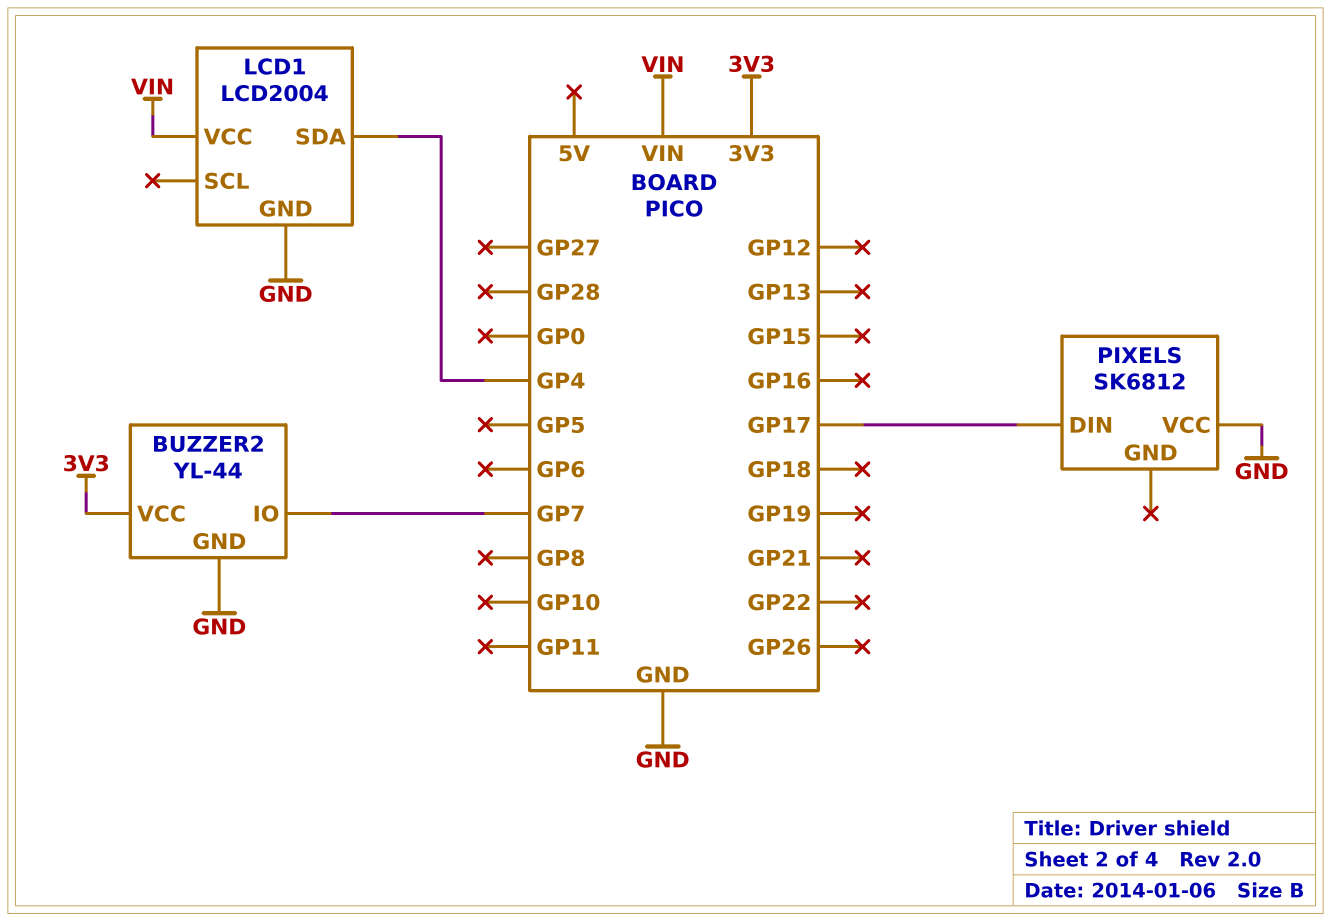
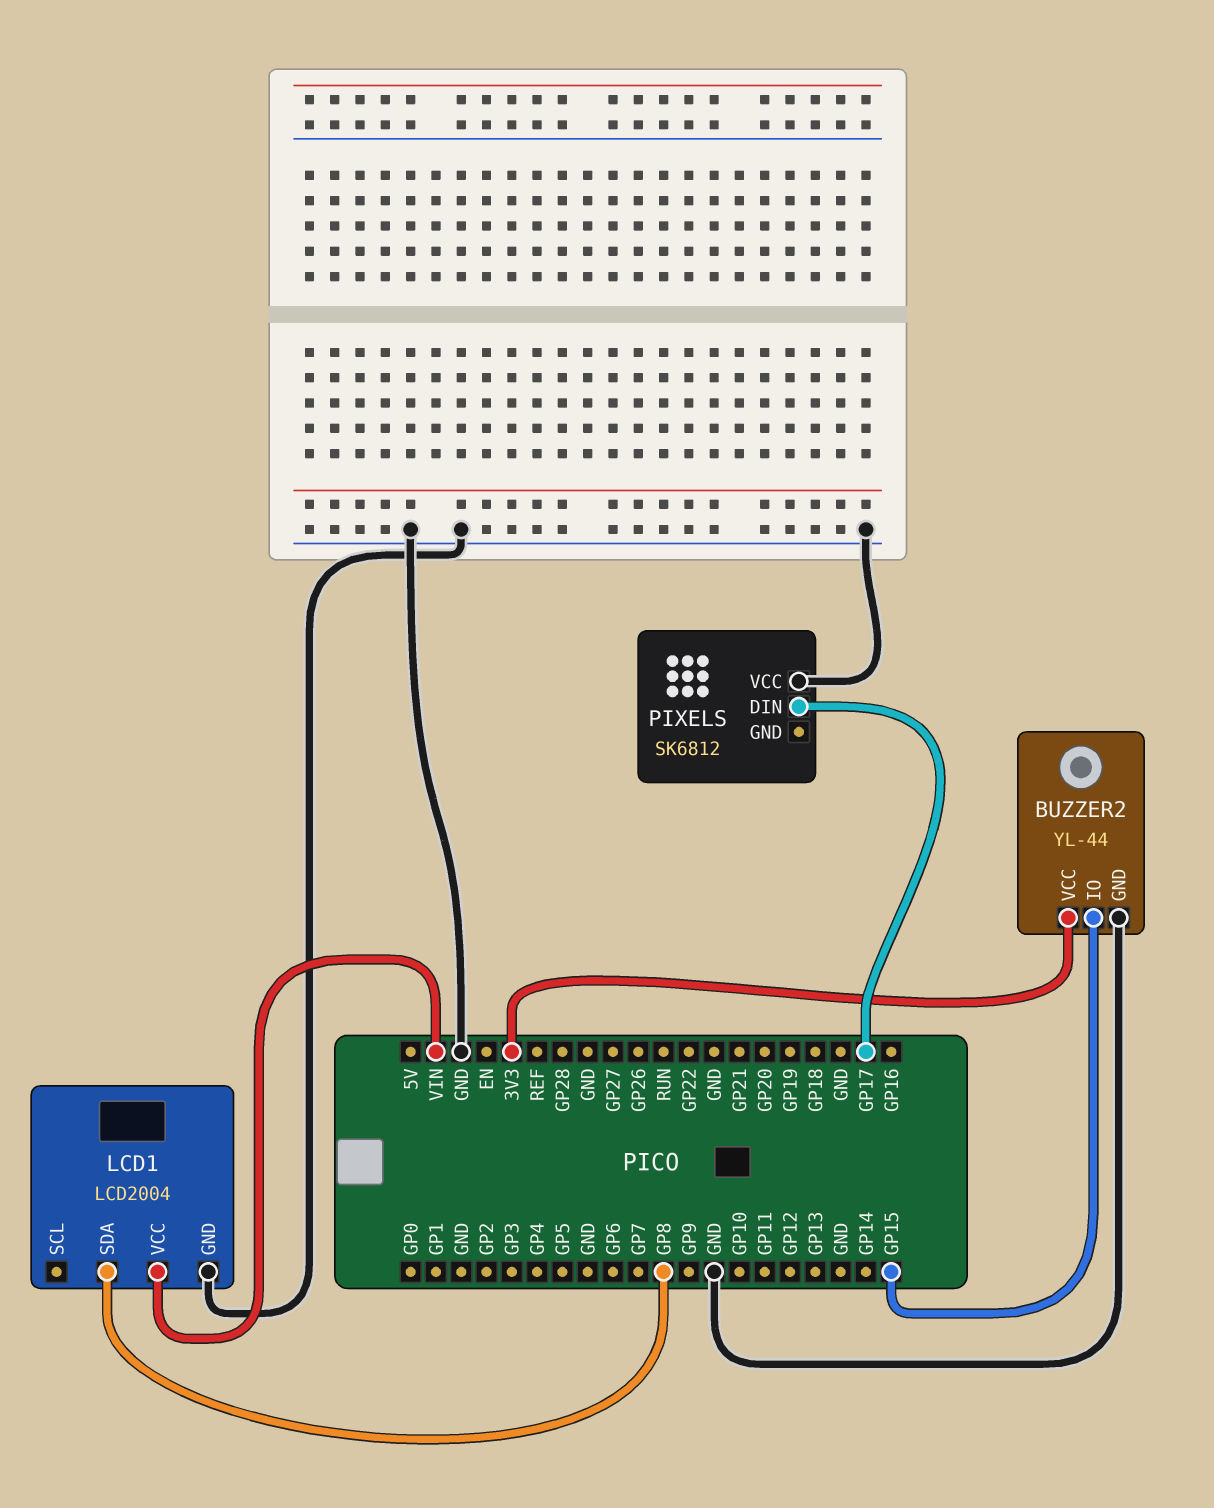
BUZZER2 pin IO: GP7 -> GP15
LCD1 pin SDA: GP4 -> GP8

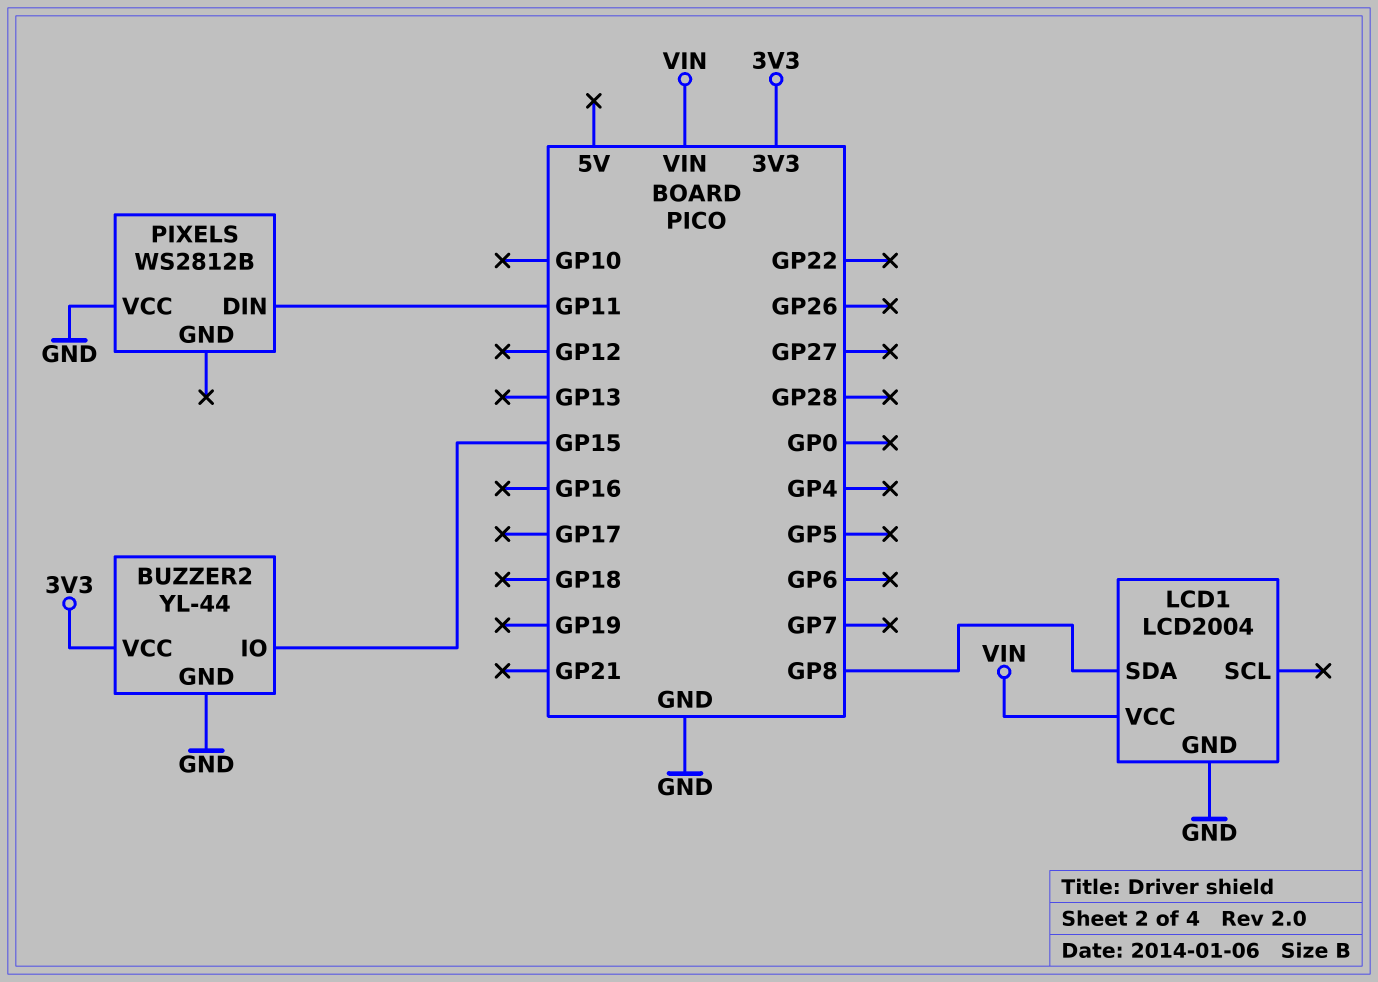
PIXELS: SK6812 -> WS2812B
PIXELS pin DIN: GP17 -> GP11

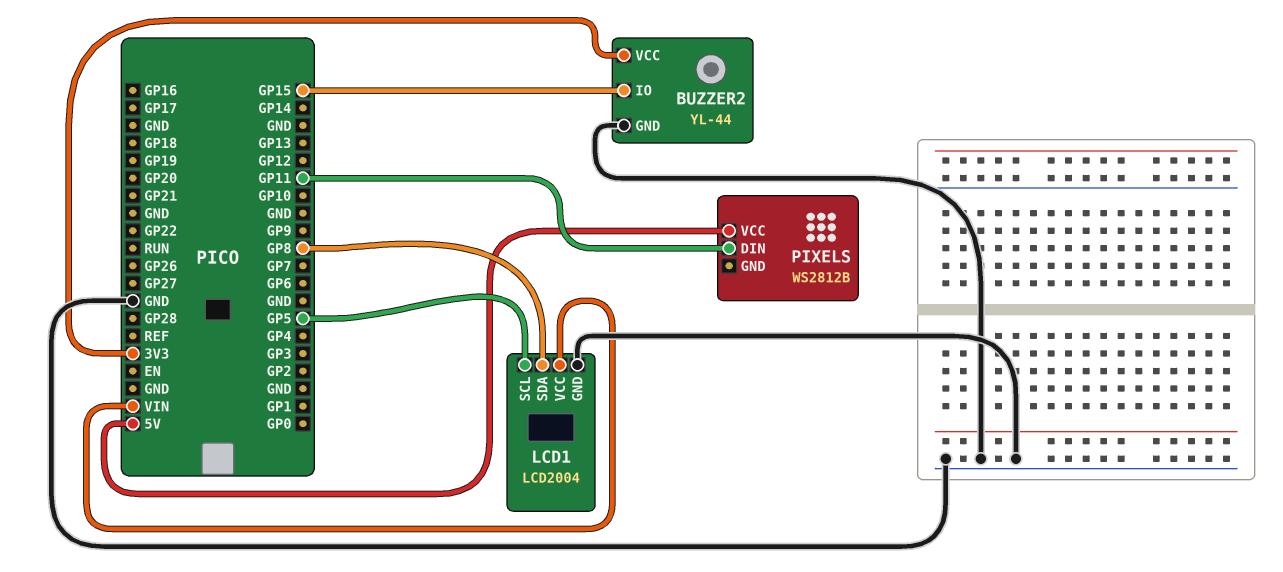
LCD1 pin SCL: none -> GP5
PIXELS pin VCC: GND -> 5V

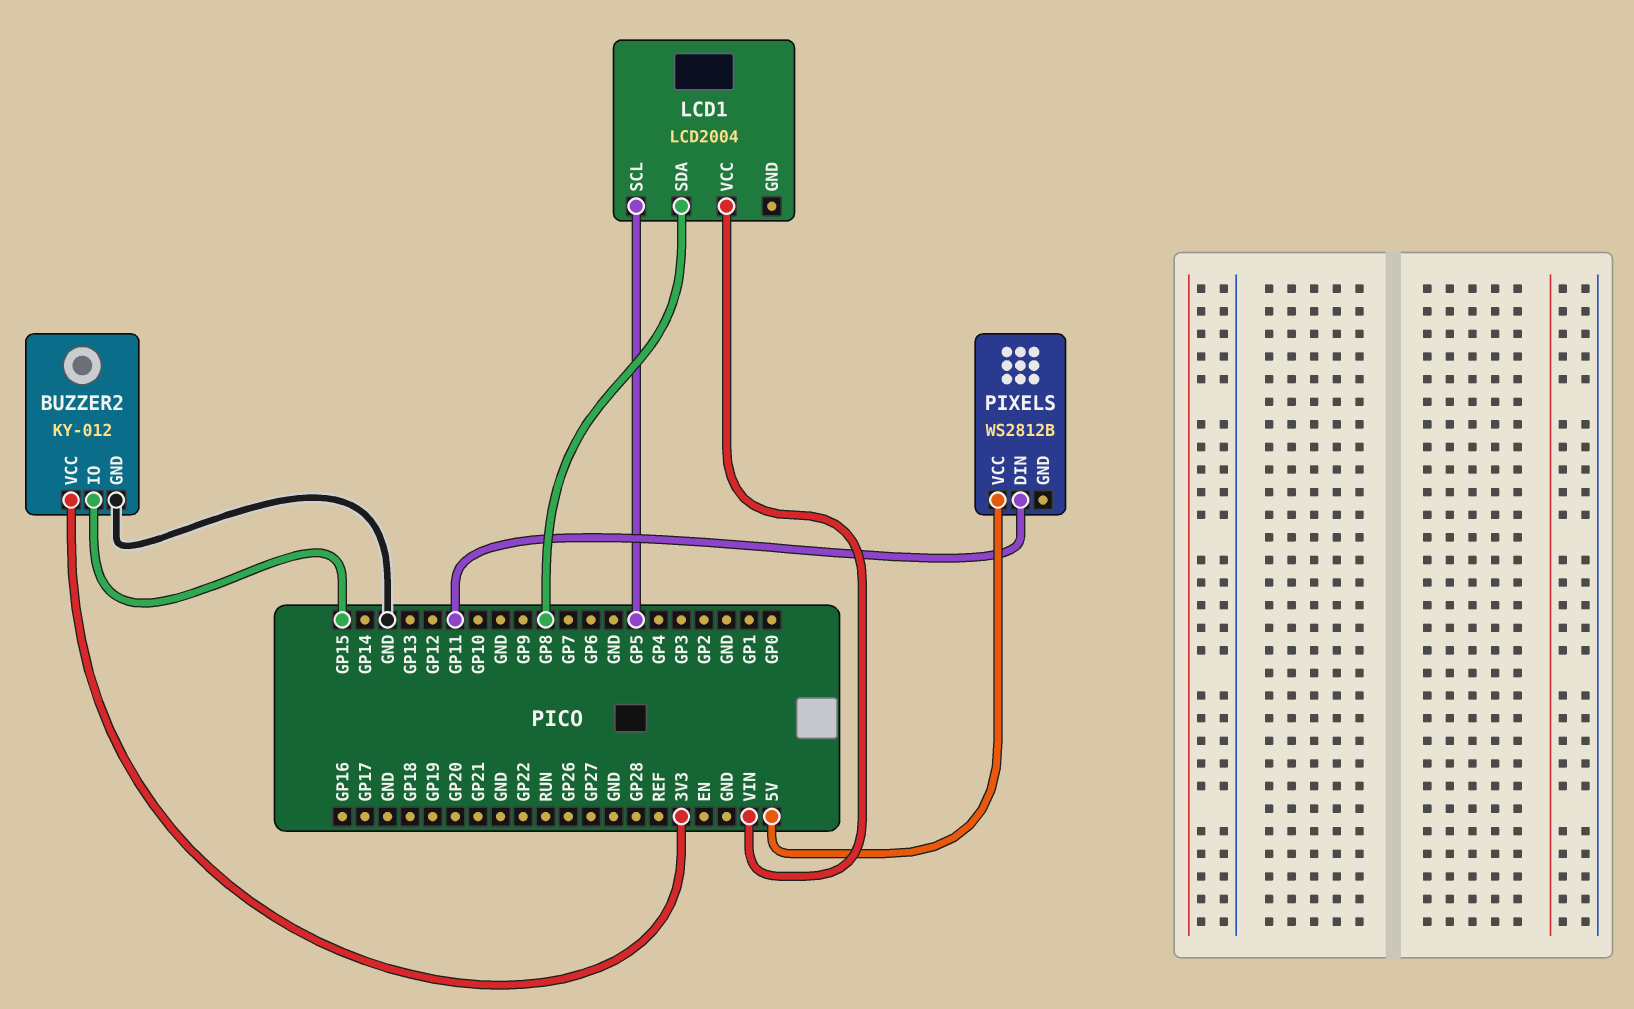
BUZZER2: YL-44 -> KY-012
LCD1 pin GND: GND -> none

